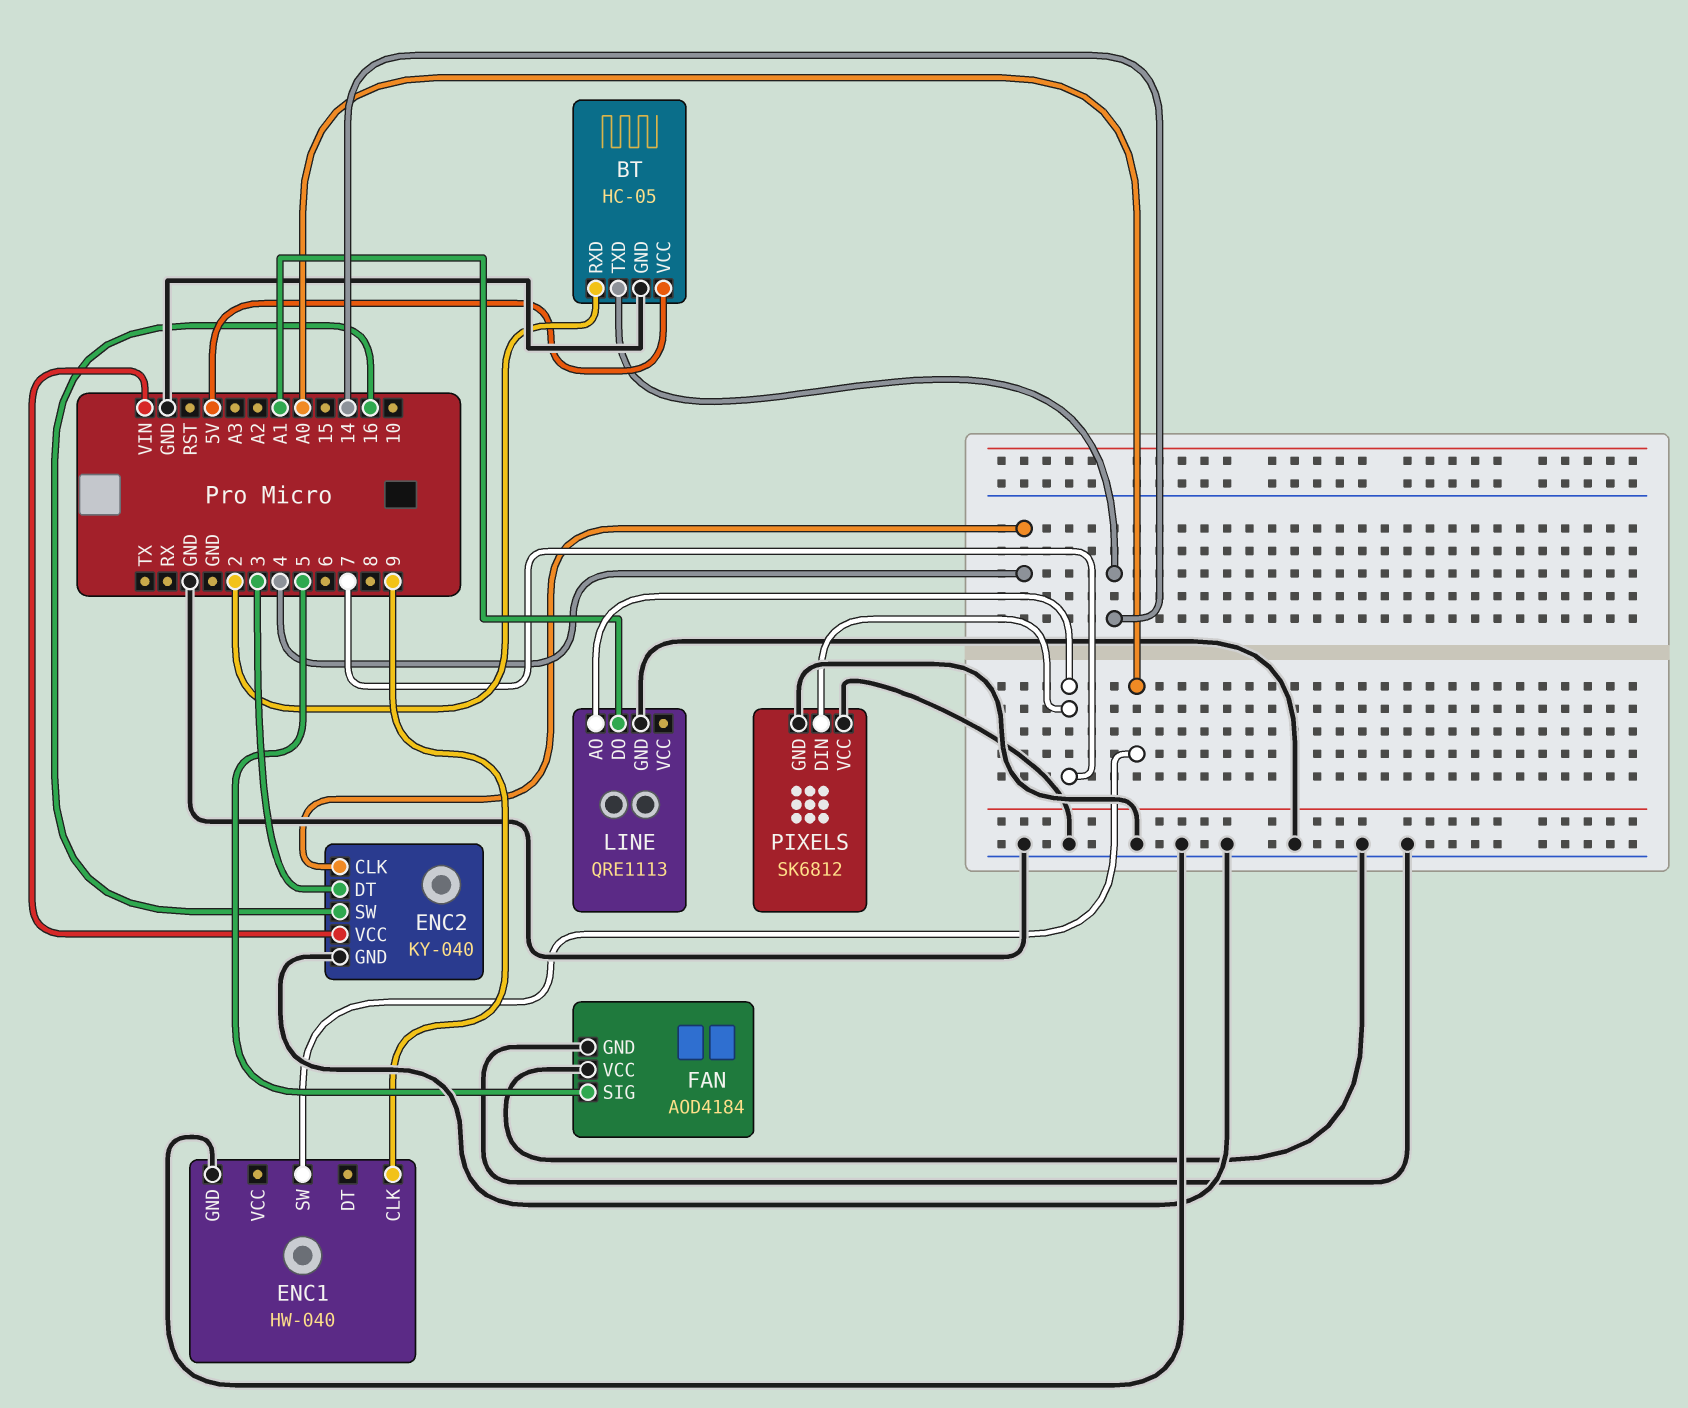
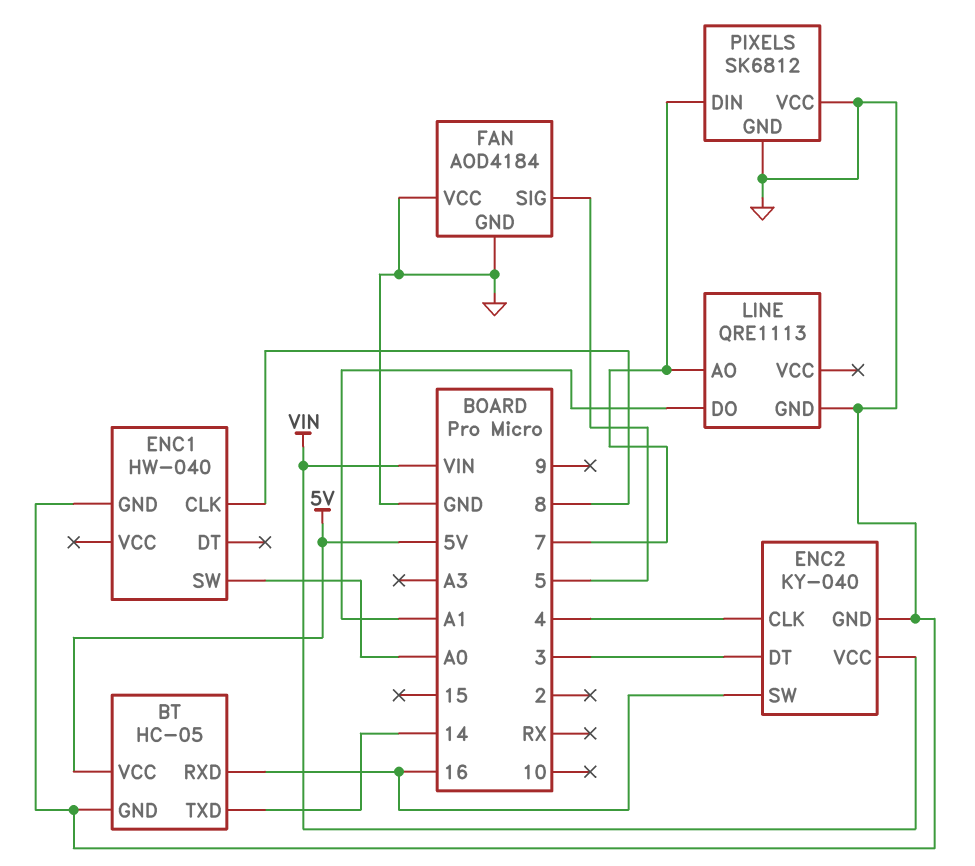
BT pin RXD: 2 -> 16
ENC1 pin CLK: 9 -> 8

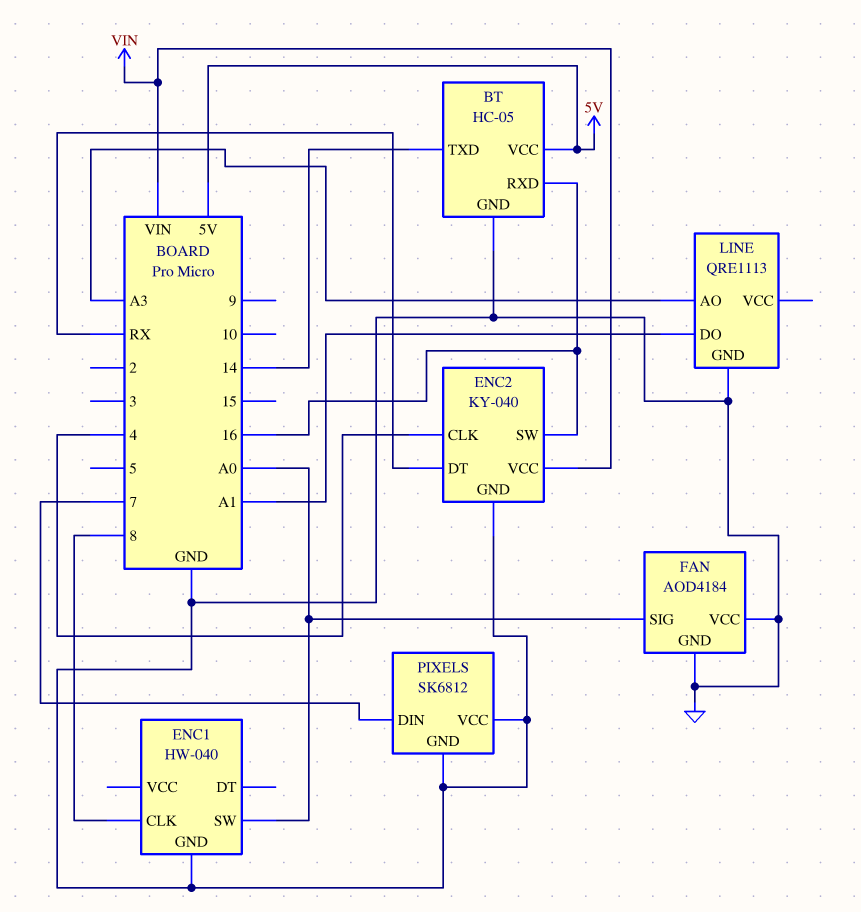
ENC2 pin DT: 3 -> RX
FAN pin SIG: 5 -> A0
LINE pin AO: 7 -> A3

